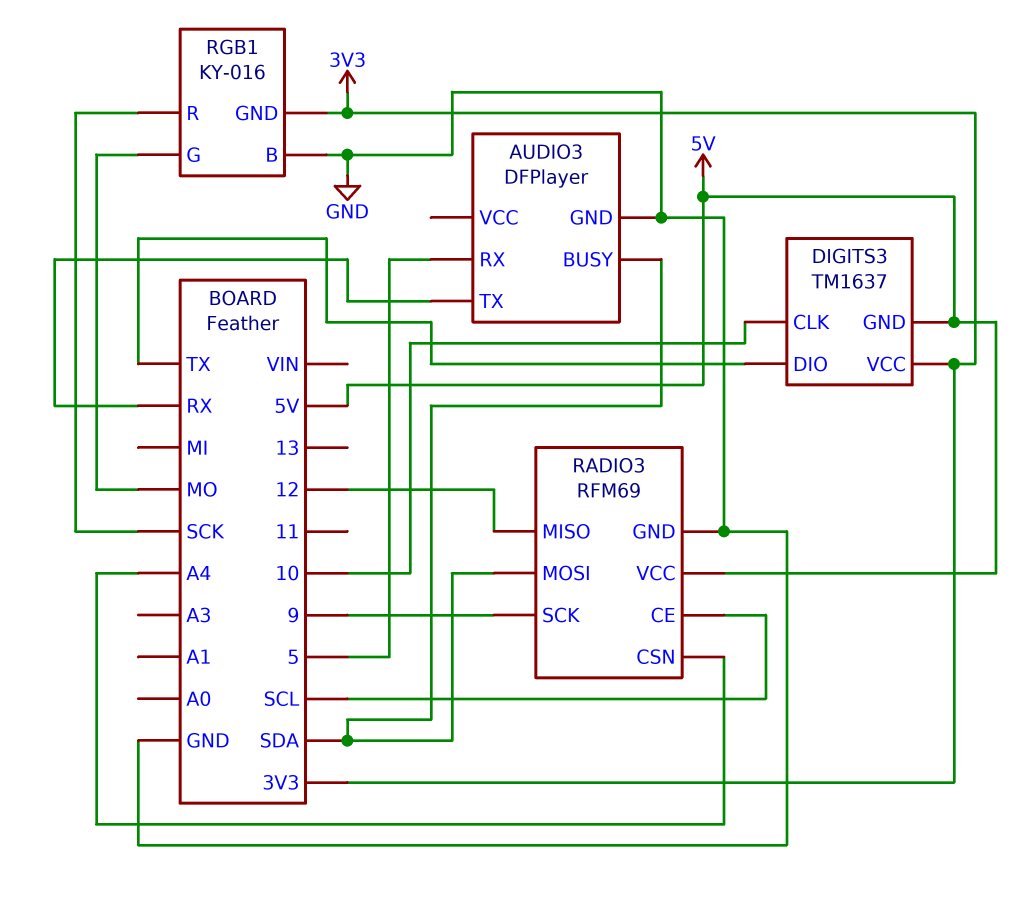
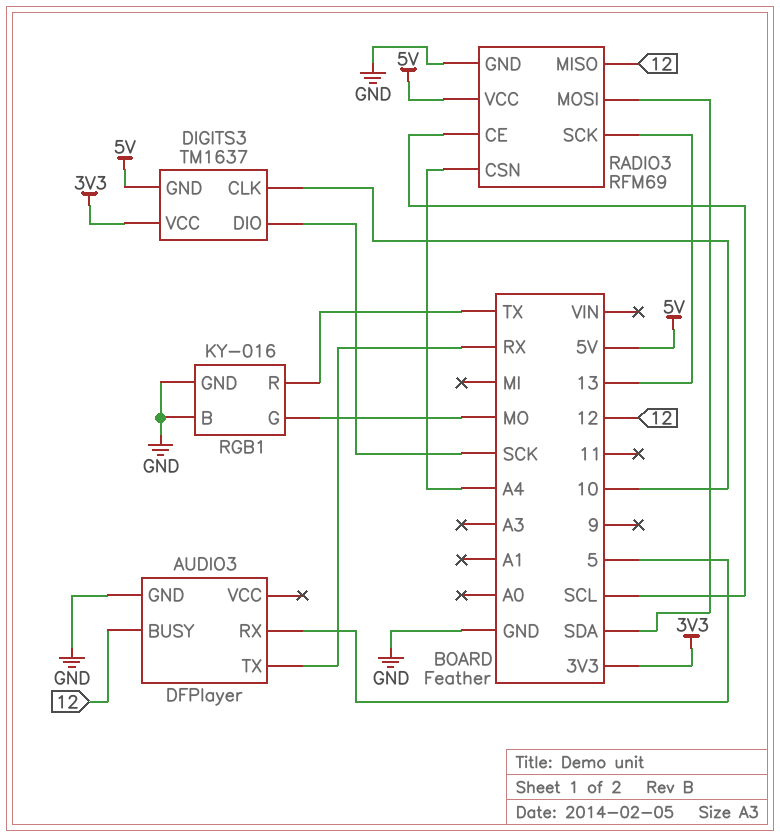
AUDIO3 pin BUSY: SDA -> 12
DIGITS3 pin DIO: TX -> SCK
RADIO3 pin SCK: 9 -> 13
RGB1 pin GND: 3V3 -> GND
RGB1 pin R: SCK -> TX

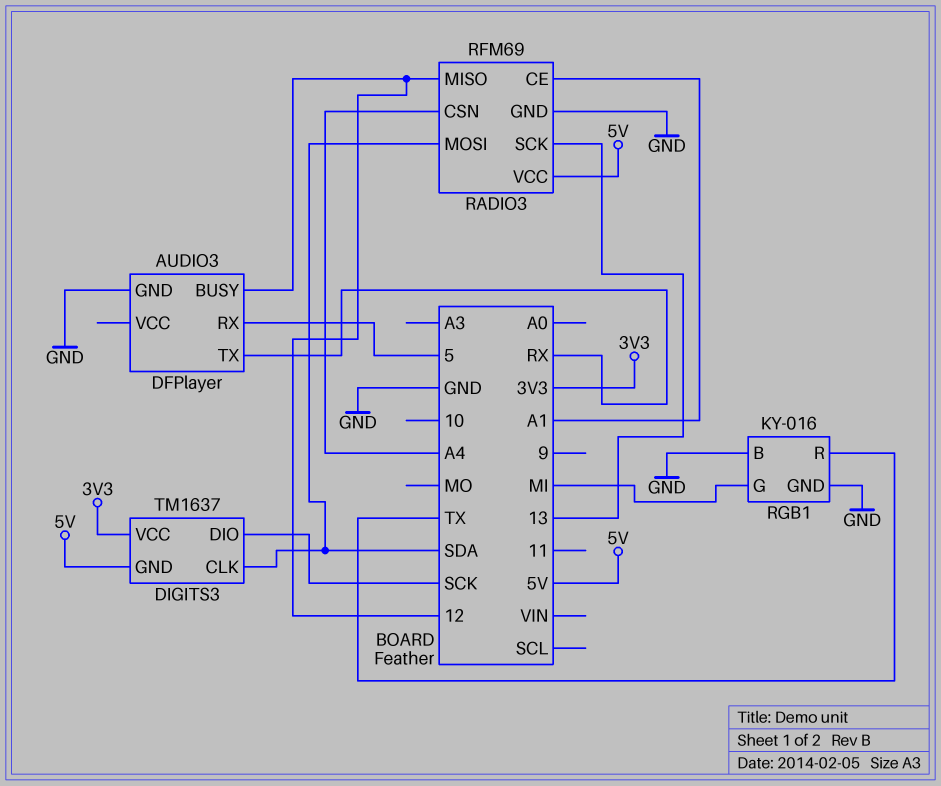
DIGITS3 pin CLK: 10 -> SDA
RADIO3 pin CE: SCL -> A1
RGB1 pin G: MO -> MI

